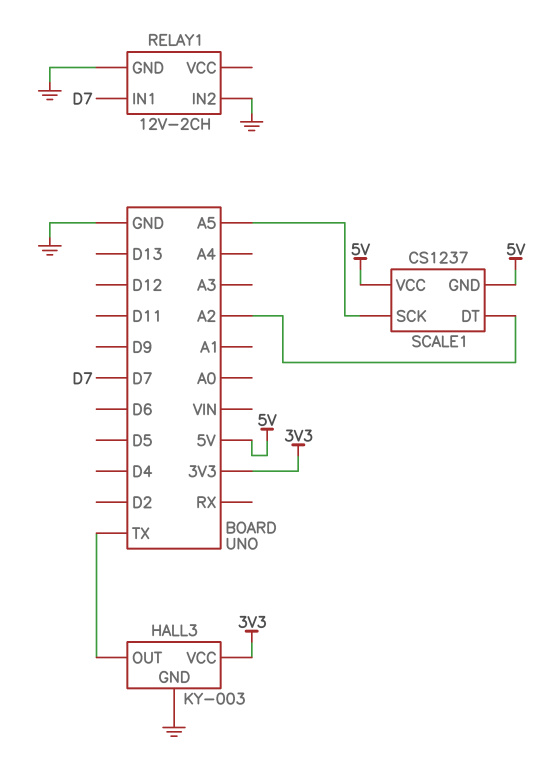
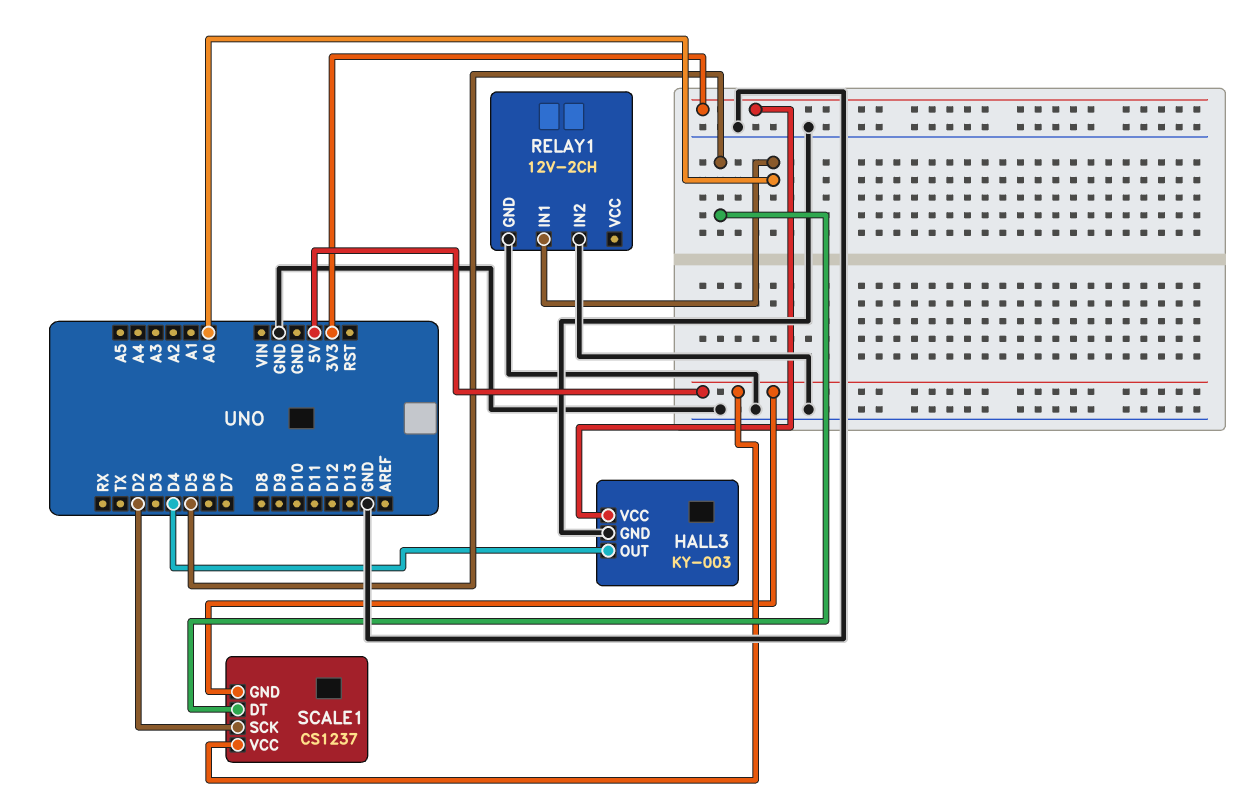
HALL3 pin OUT: TX -> D4
RELAY1 pin IN1: D7 -> A0
SCALE1 pin DT: A2 -> D5
SCALE1 pin SCK: A5 -> D2

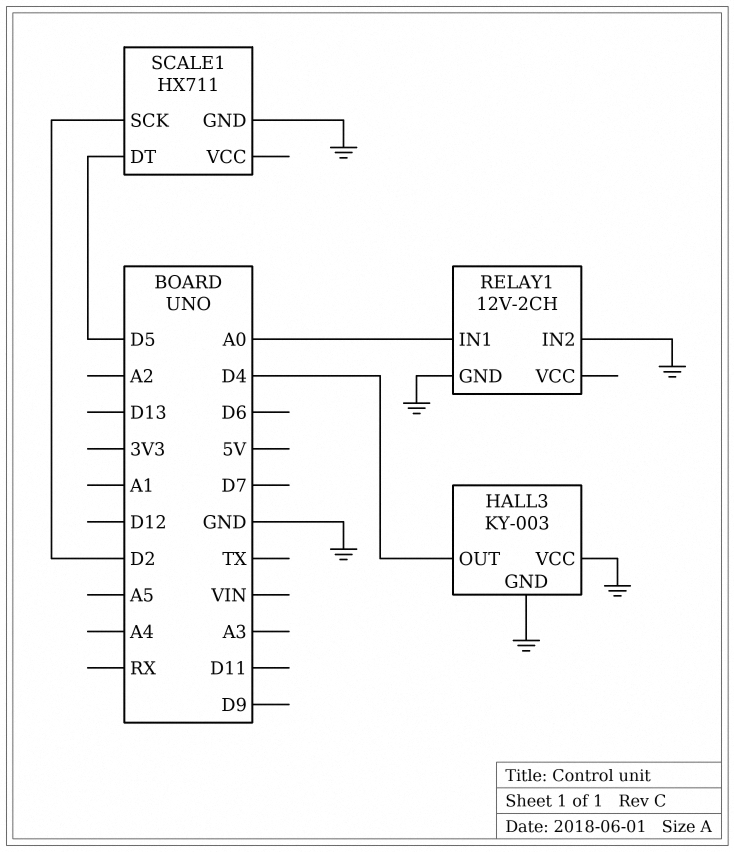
HALL3 pin VCC: 3V3 -> GND
SCALE1: CS1237 -> HX711
SCALE1 pin GND: 5V -> GND
SCALE1 pin VCC: 5V -> none

